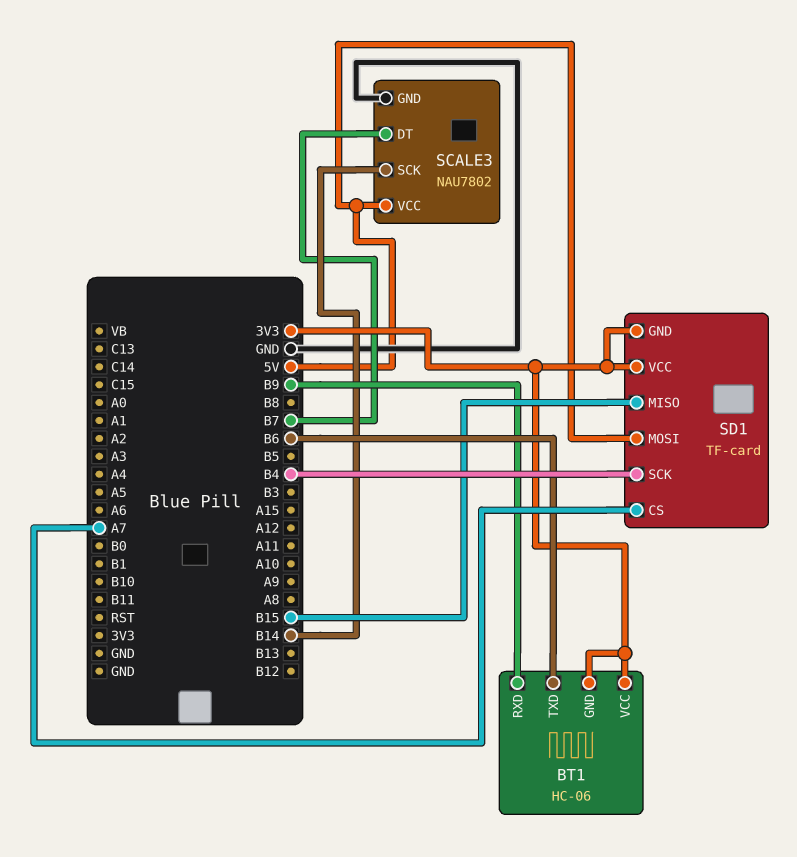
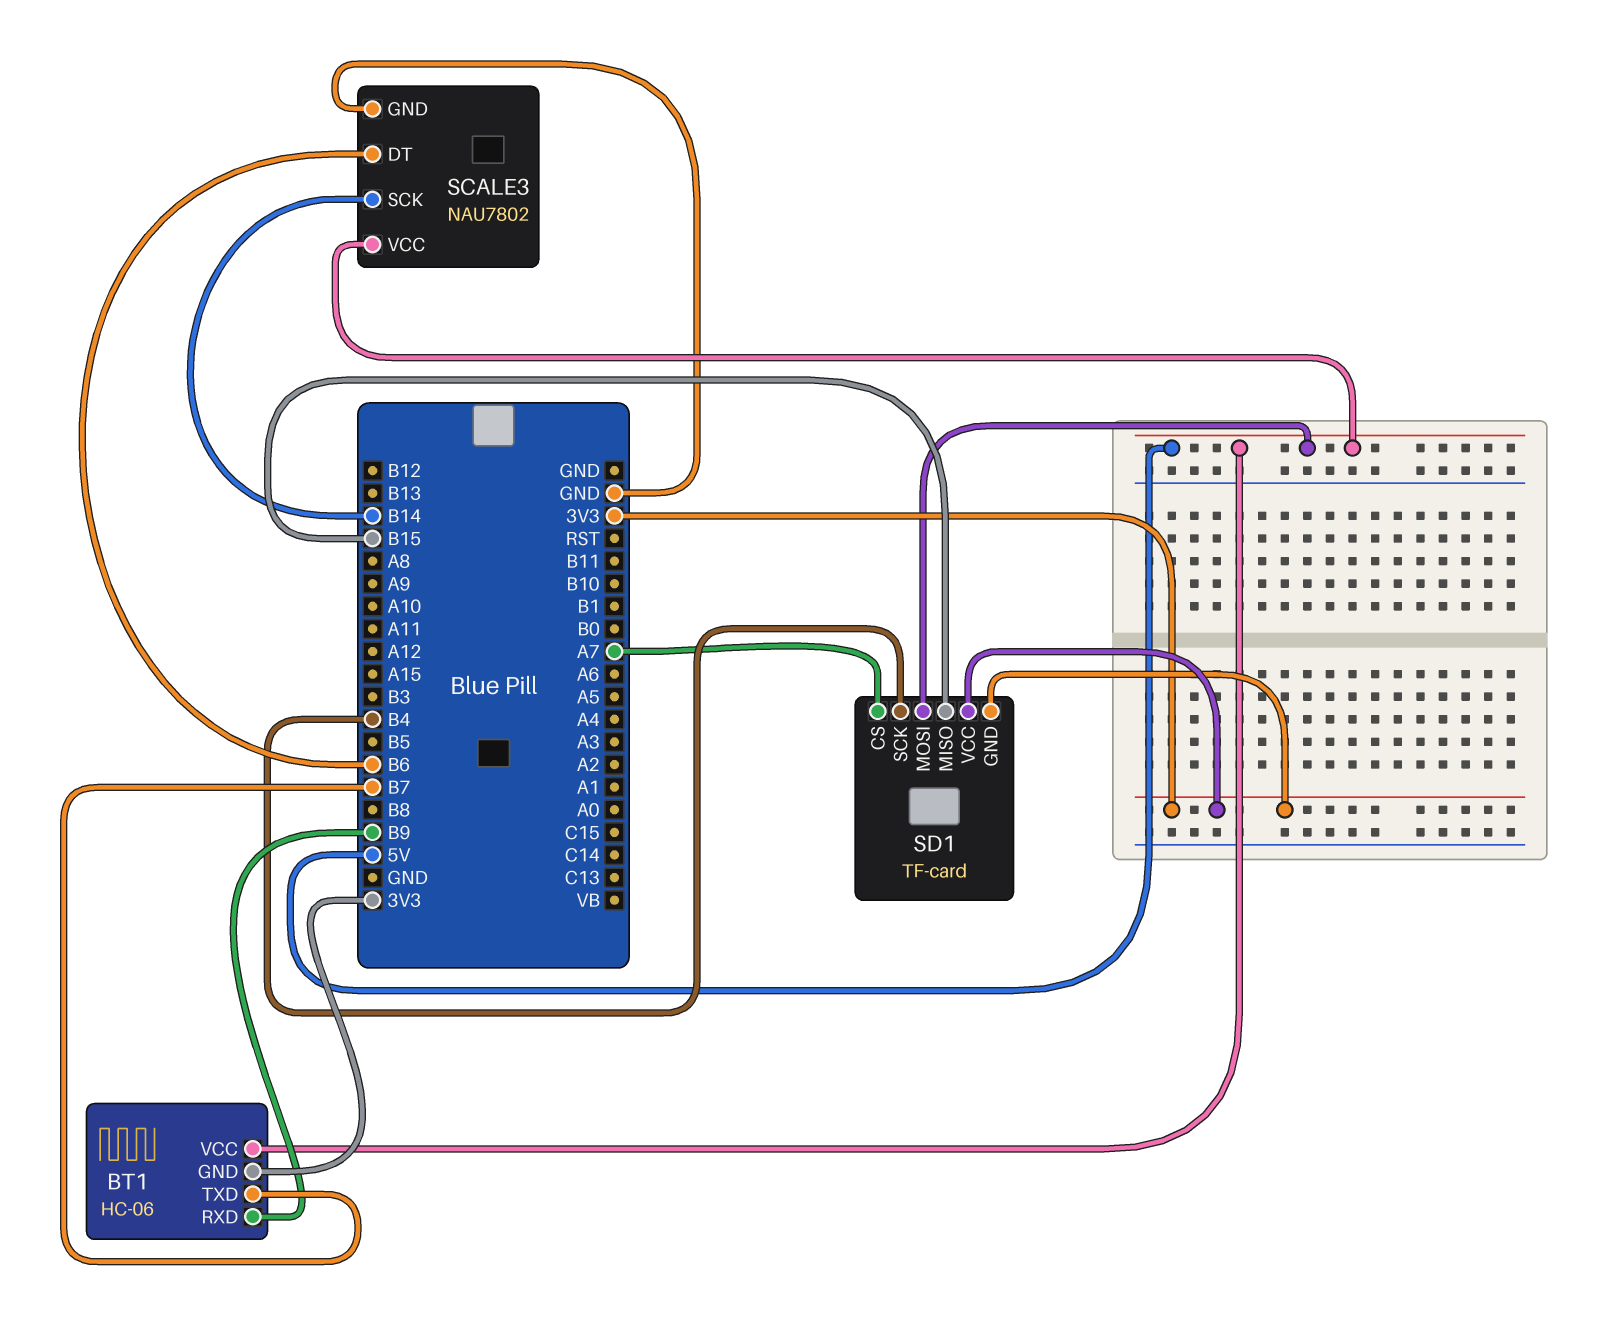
BT1 pin TXD: B6 -> B7
BT1 pin VCC: 3V3 -> 5V
SCALE3 pin DT: B7 -> B6

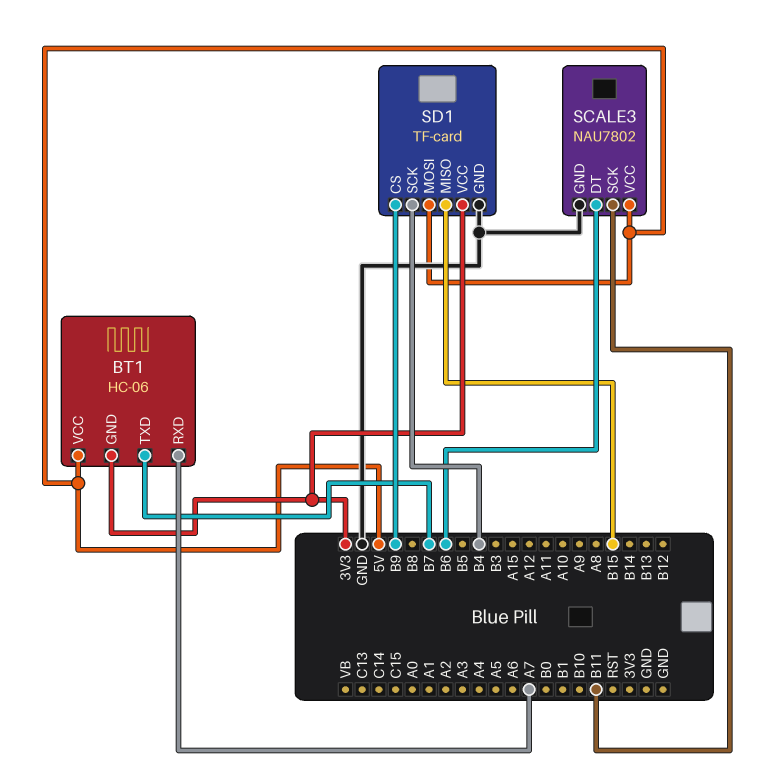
BT1 pin RXD: B9 -> A7
SCALE3 pin SCK: B14 -> B11
SD1 pin CS: A7 -> B9
SD1 pin GND: 3V3 -> GND

